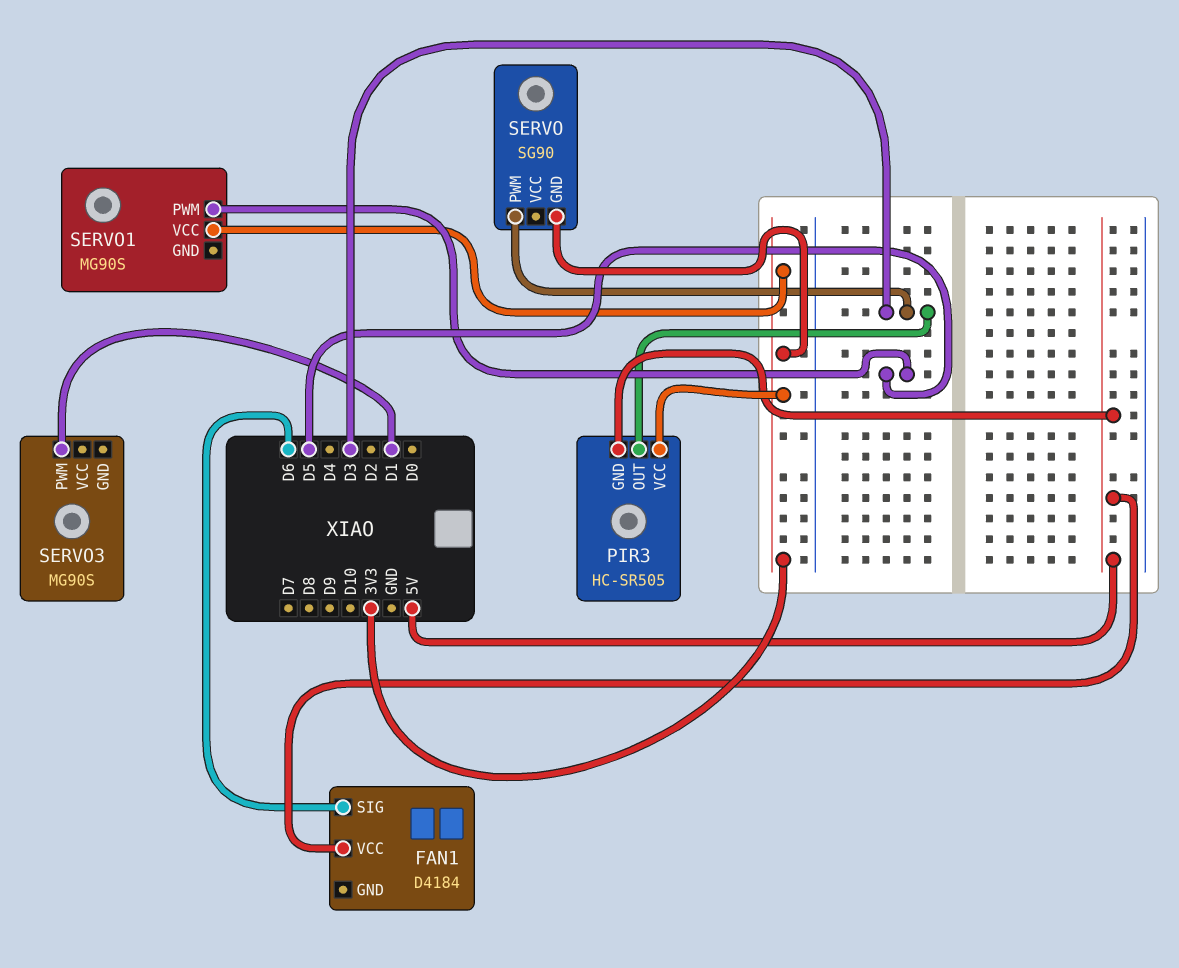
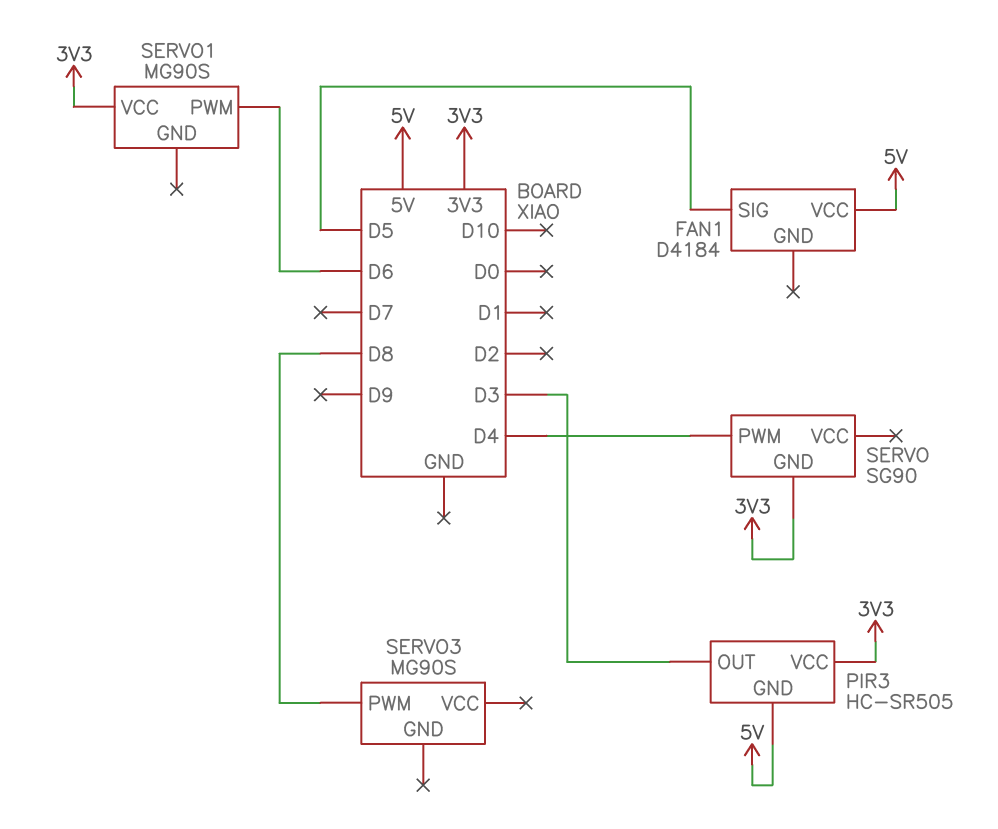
FAN1 pin SIG: D6 -> D5
SERVO pin PWM: D3 -> D4
SERVO1 pin PWM: D5 -> D6
SERVO3 pin PWM: D1 -> D8

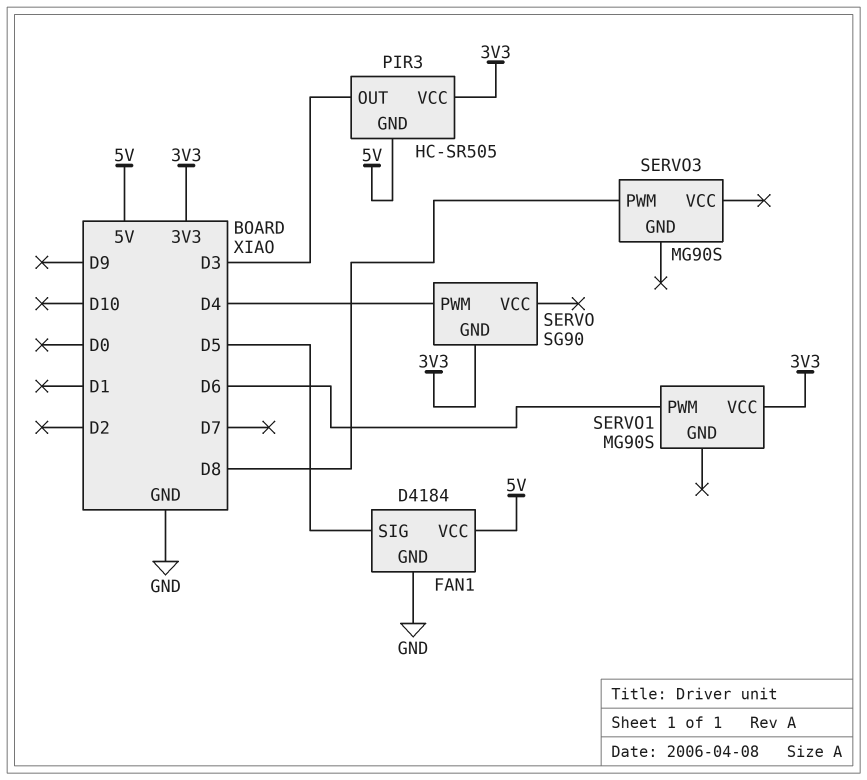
FAN1 pin GND: none -> GND

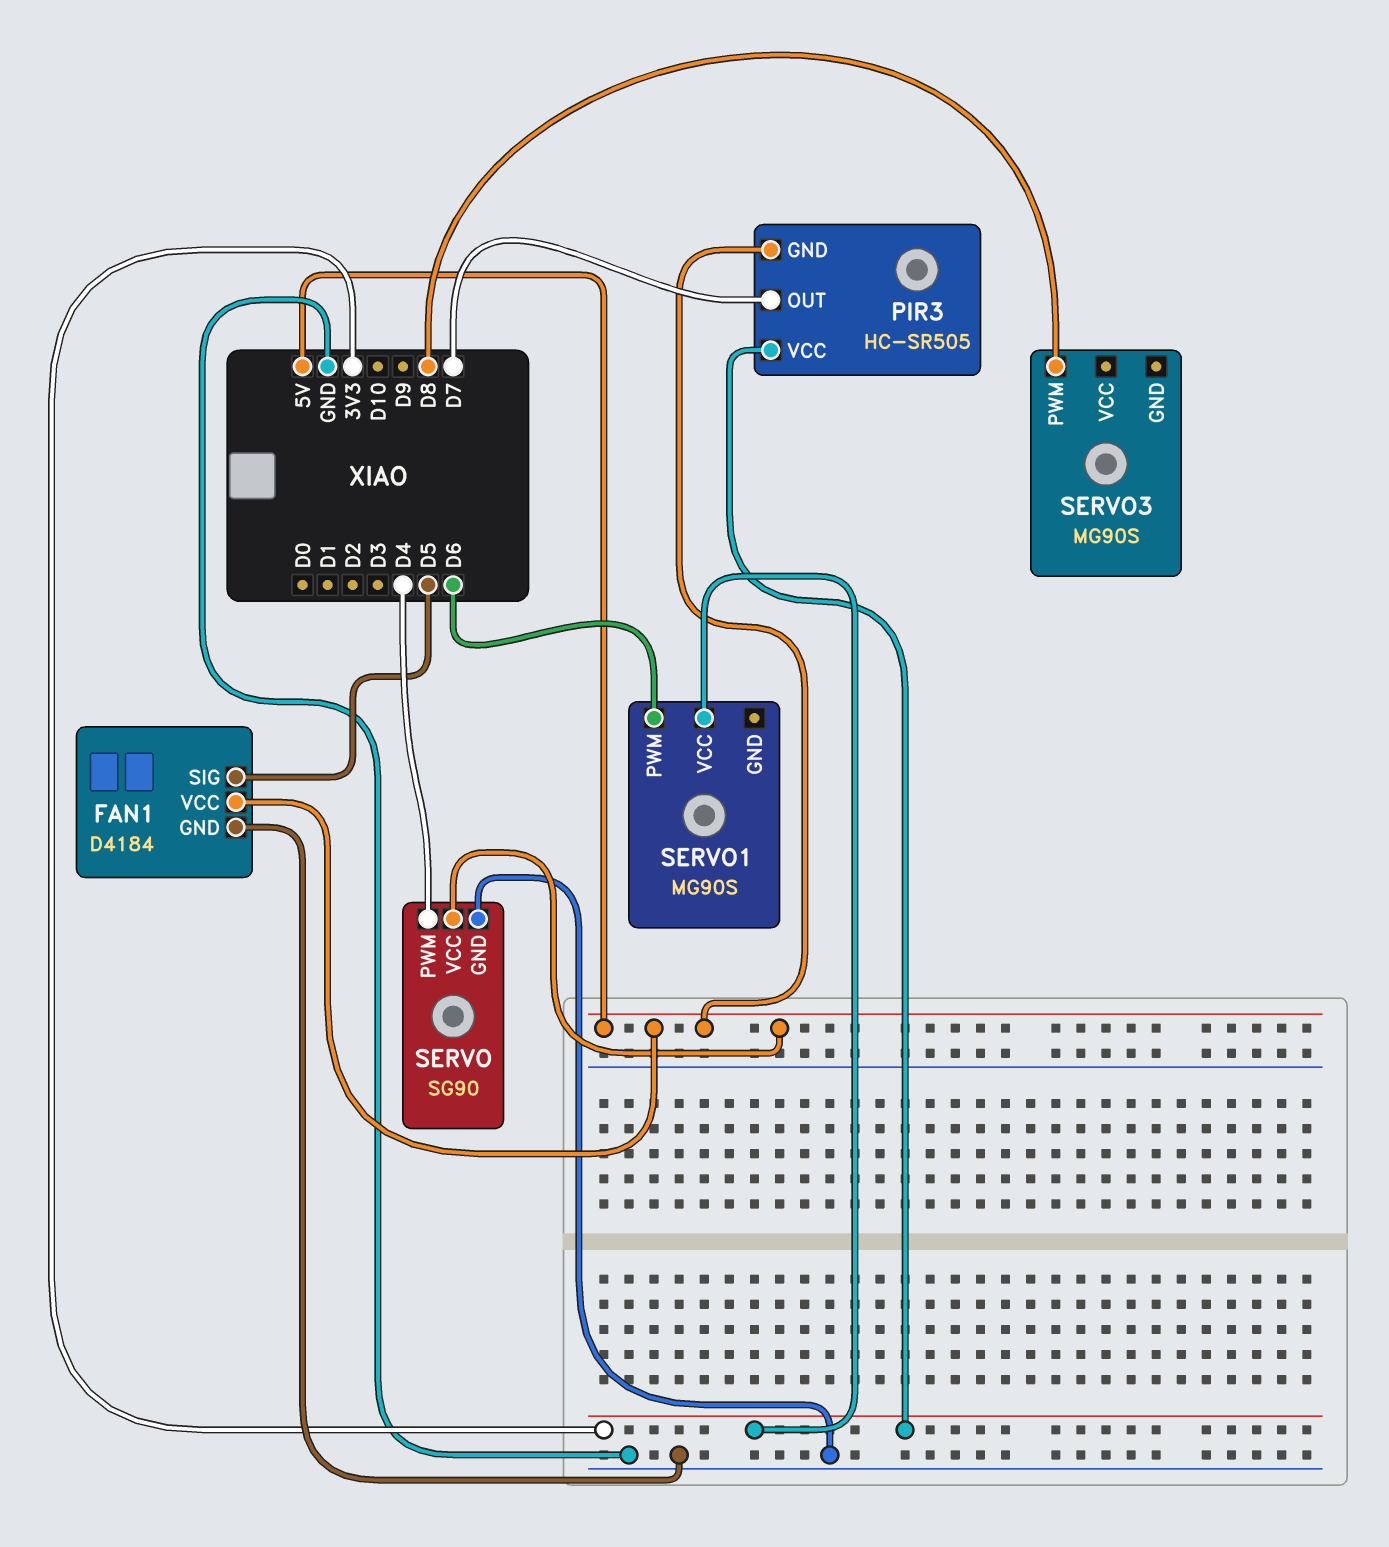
PIR3 pin OUT: D3 -> D7
SERVO pin GND: 3V3 -> GND
SERVO pin VCC: none -> 5V

